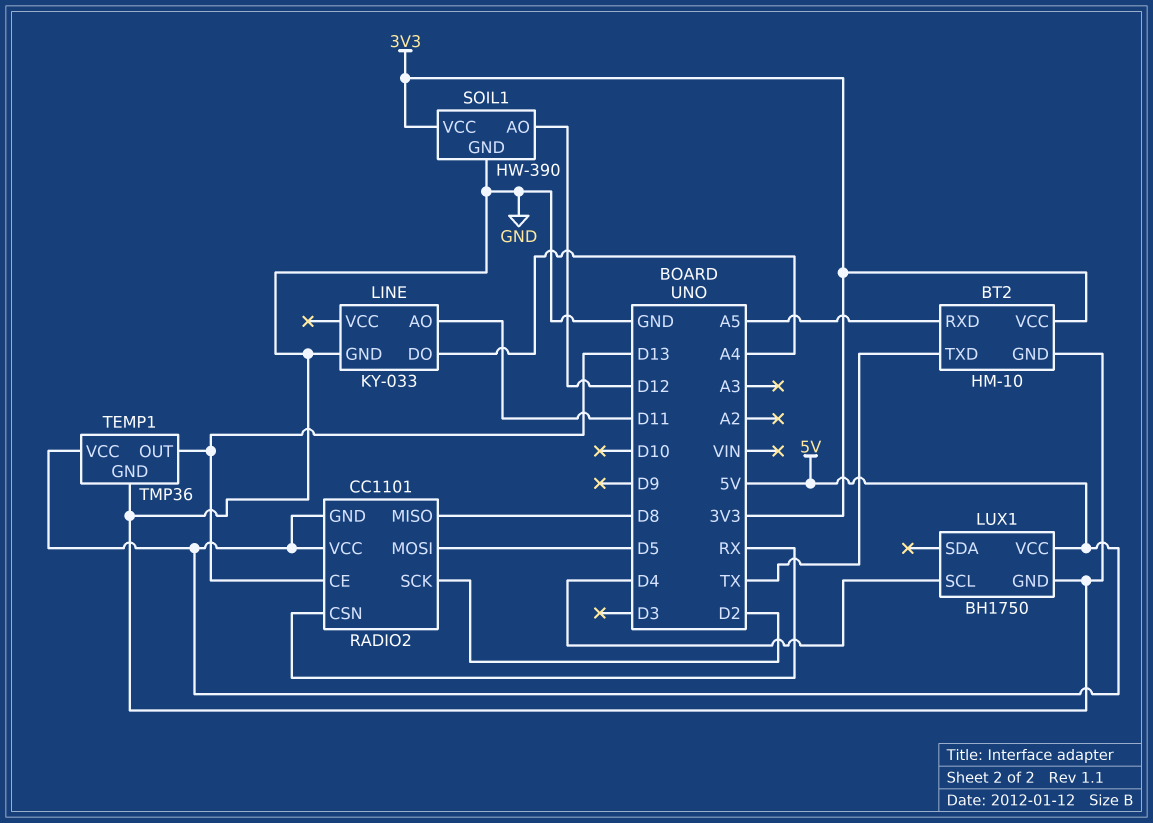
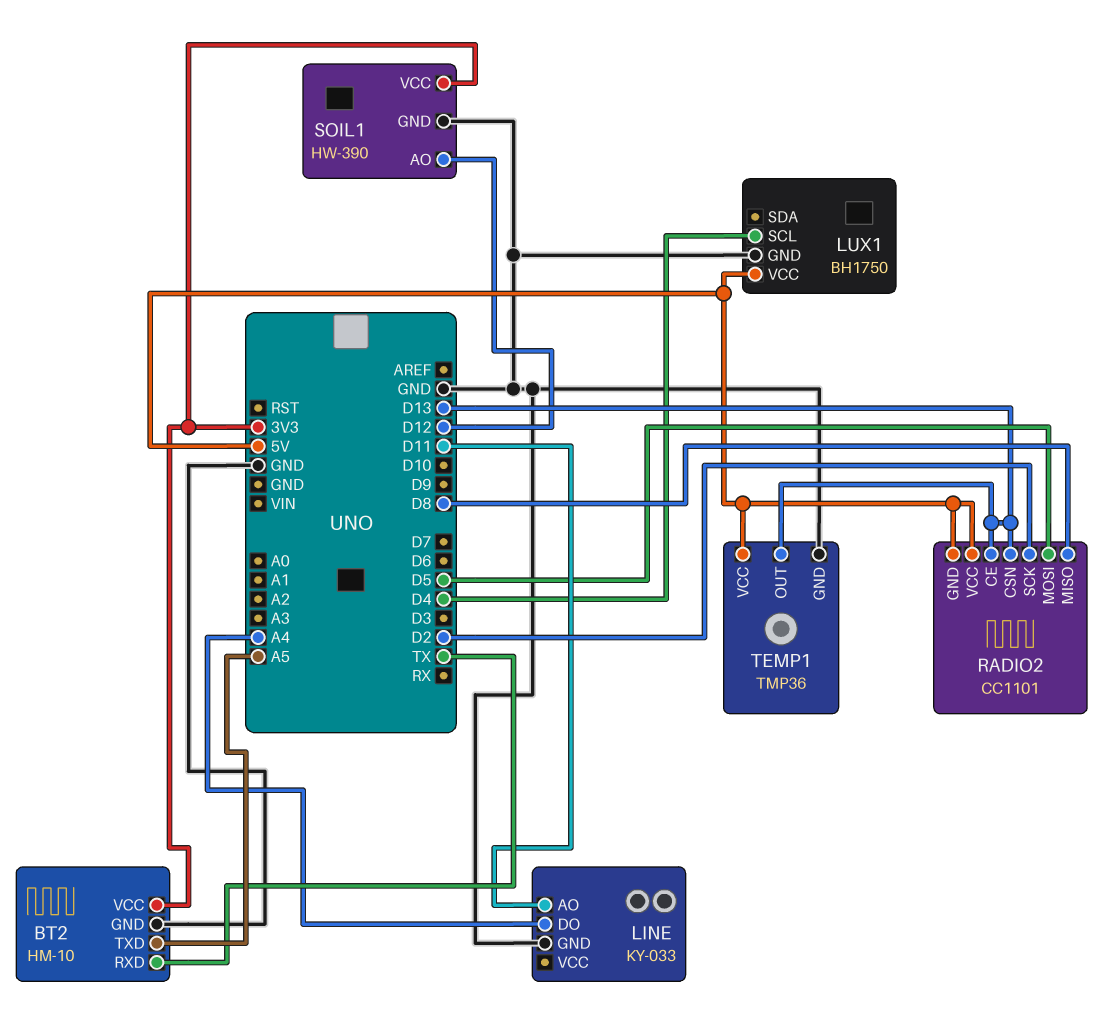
BT2 pin RXD: A5 -> TX
BT2 pin TXD: TX -> A5
RADIO2 pin CSN: RX -> D13

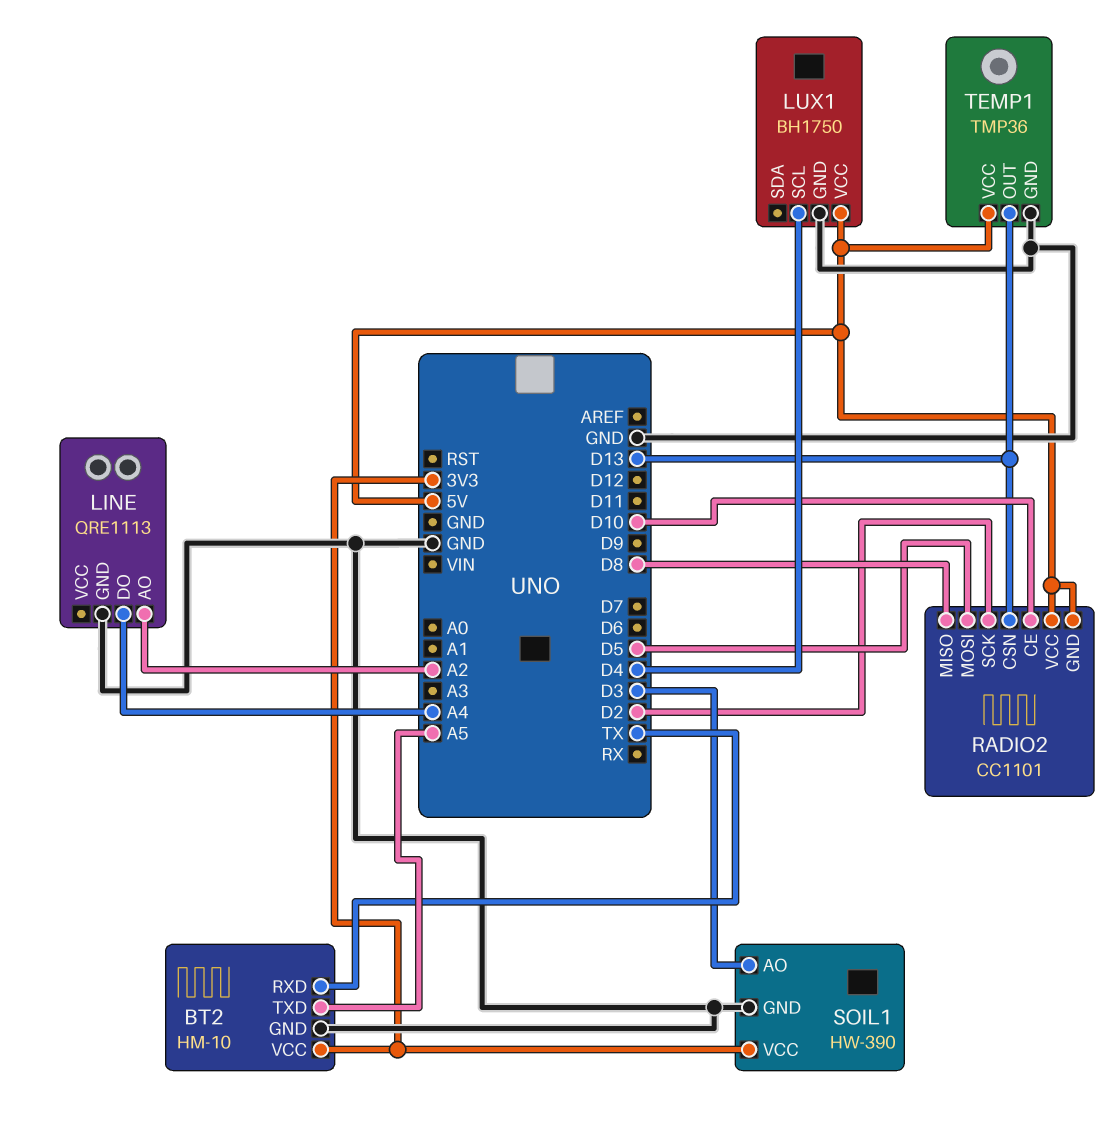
LINE: KY-033 -> QRE1113
LINE pin AO: D11 -> A2
RADIO2 pin CE: D13 -> D10
SOIL1 pin AO: D12 -> D3

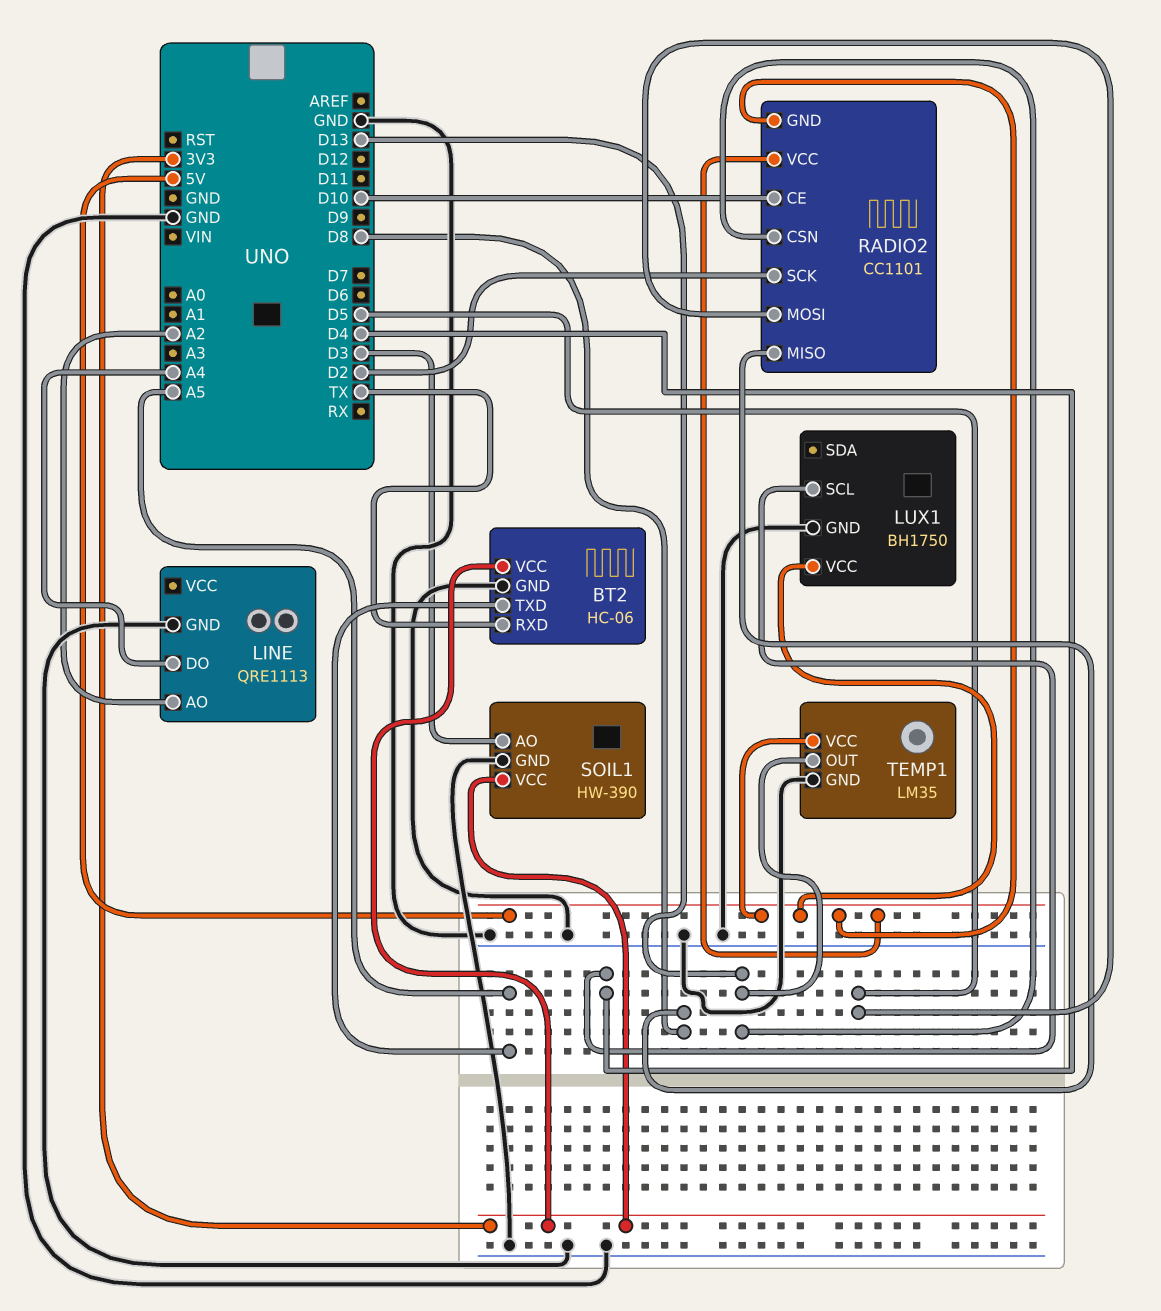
BT2: HM-10 -> HC-06
TEMP1: TMP36 -> LM35

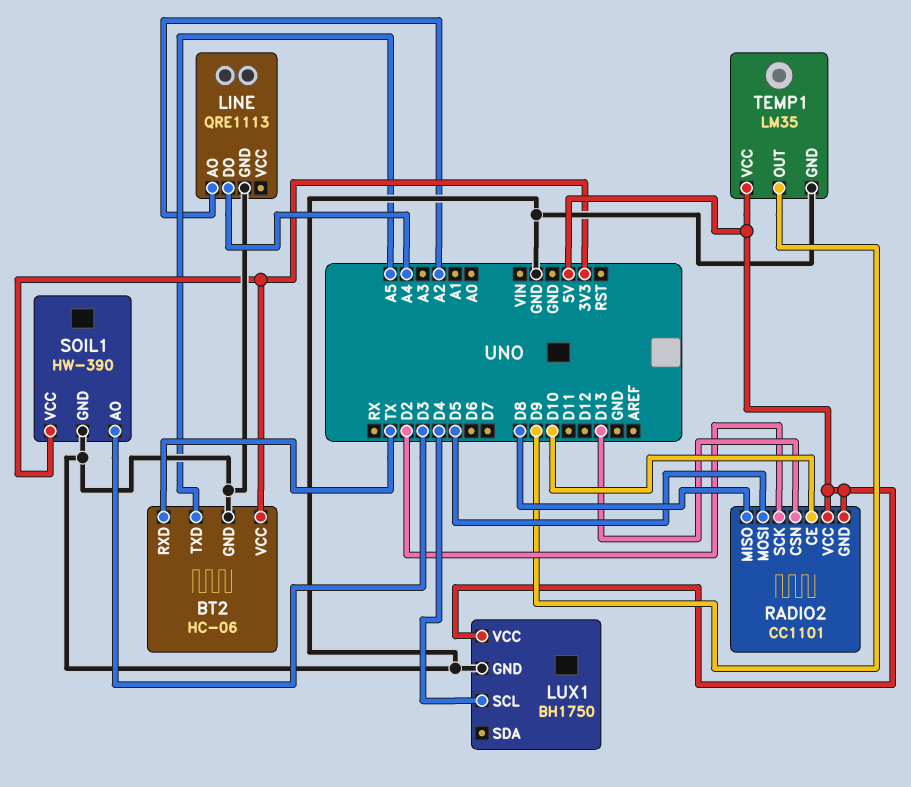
TEMP1 pin OUT: D13 -> D9

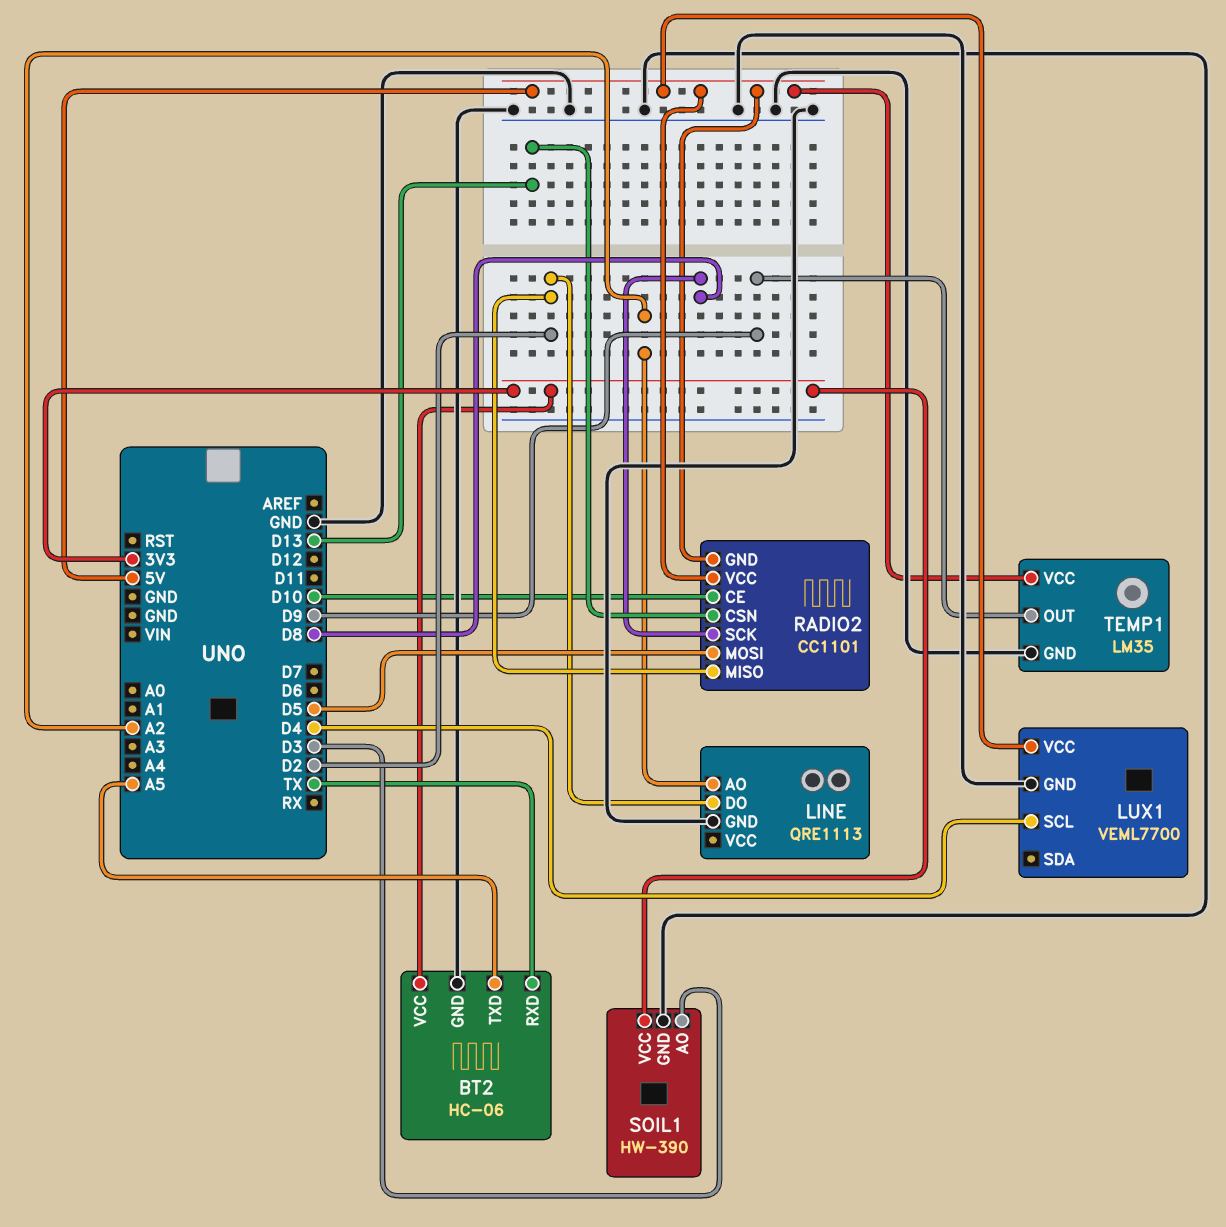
LINE pin DO: A4 -> D2
LUX1: BH1750 -> VEML7700
RADIO2 pin MISO: D8 -> D2
RADIO2 pin SCK: D2 -> D8

